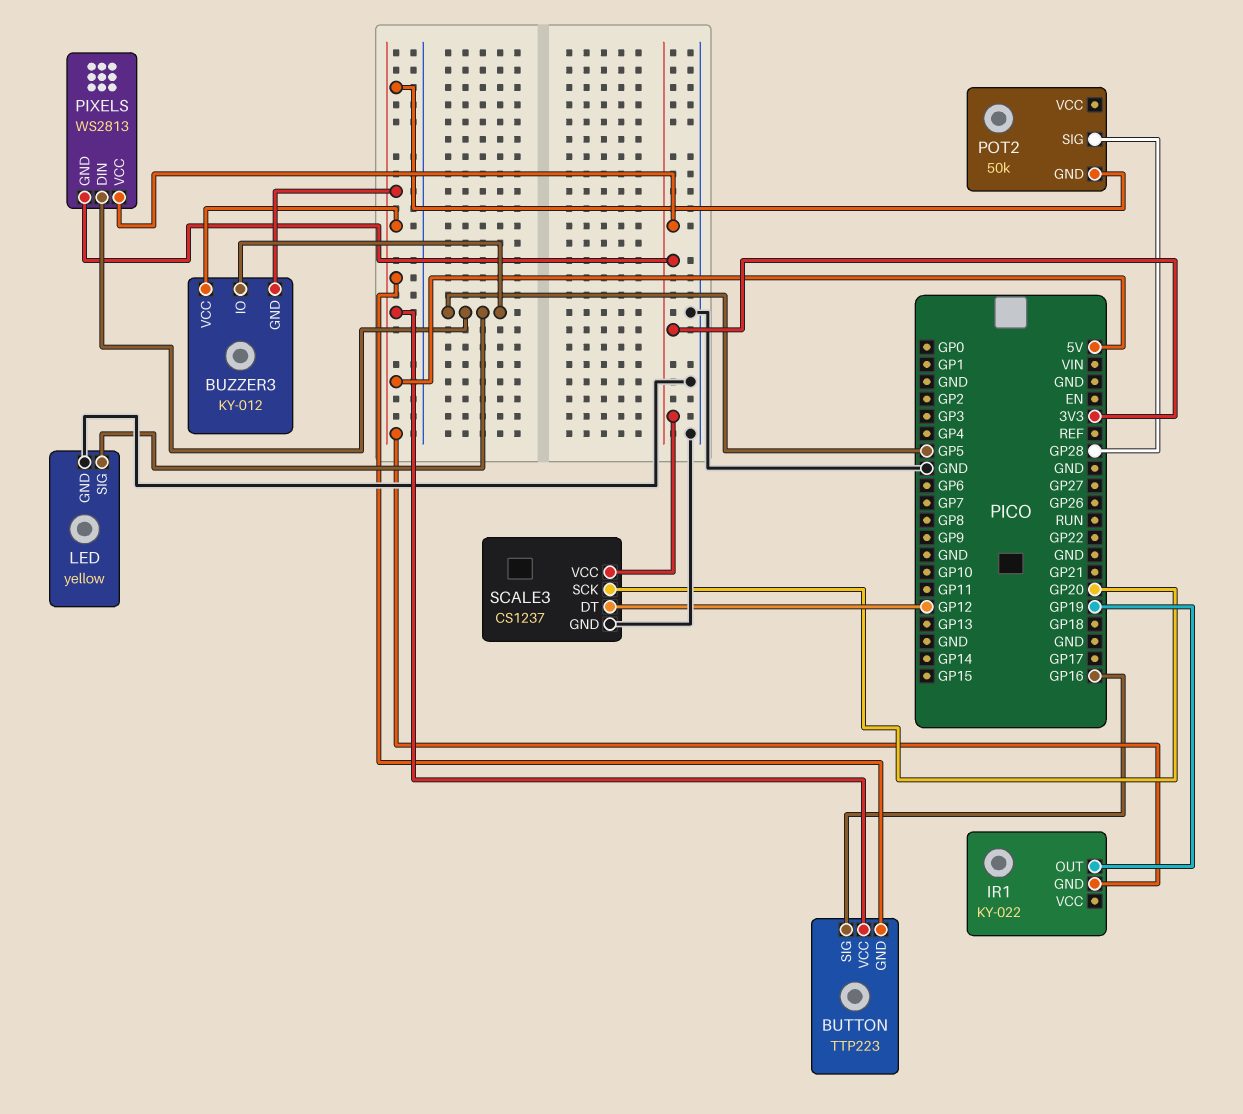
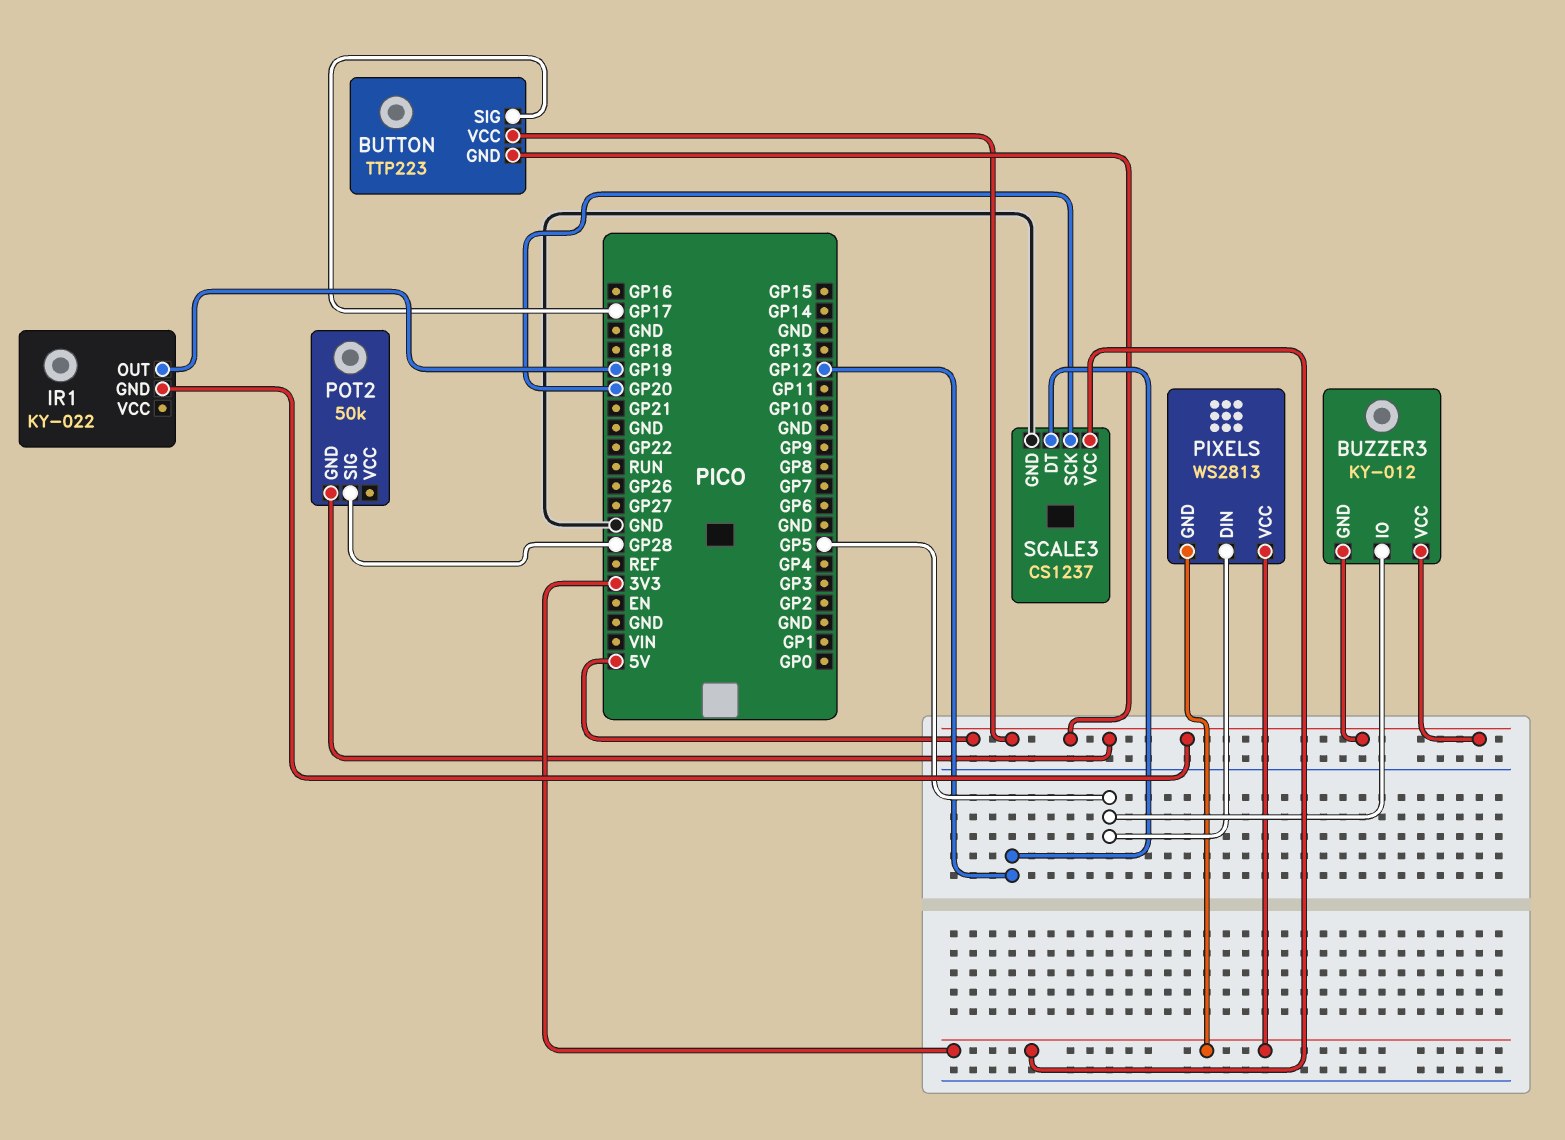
BUTTON pin SIG: GP16 -> GP17
LED: yellow -> none
LED pin GND: GND -> none
LED pin SIG: GP5 -> none

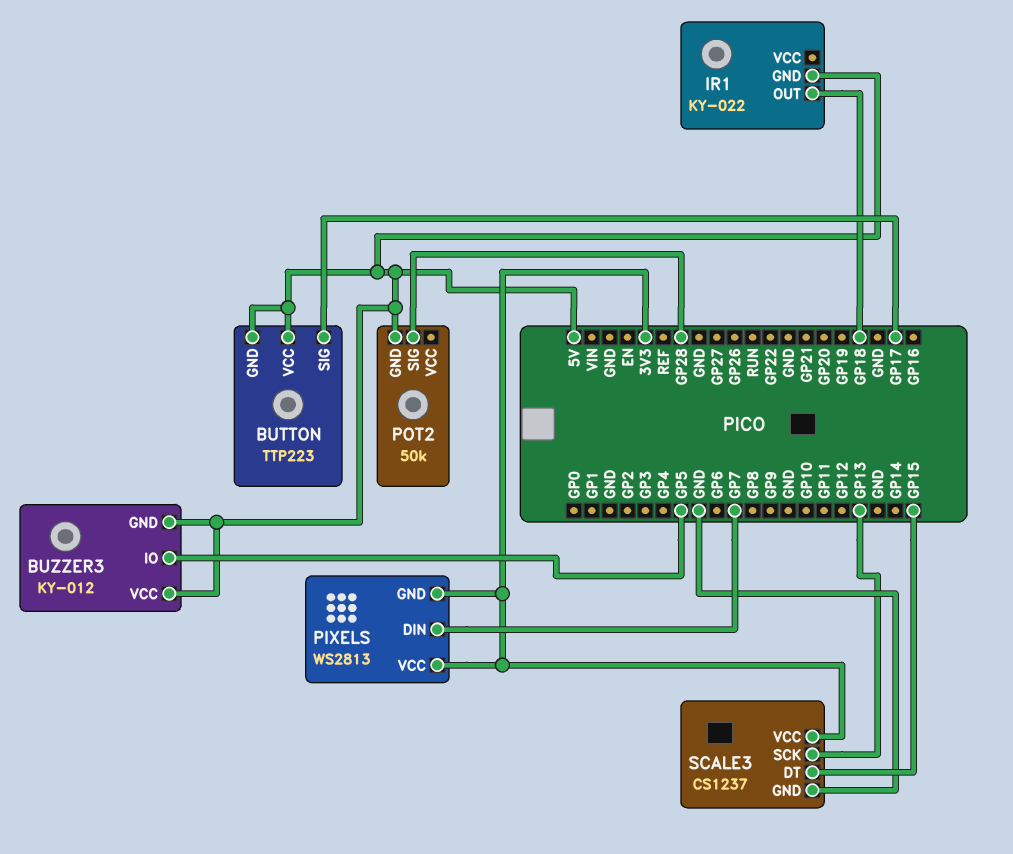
IR1 pin OUT: GP19 -> GP18
PIXELS pin DIN: GP5 -> GP7
SCALE3 pin DT: GP12 -> GP15
SCALE3 pin SCK: GP20 -> GP13

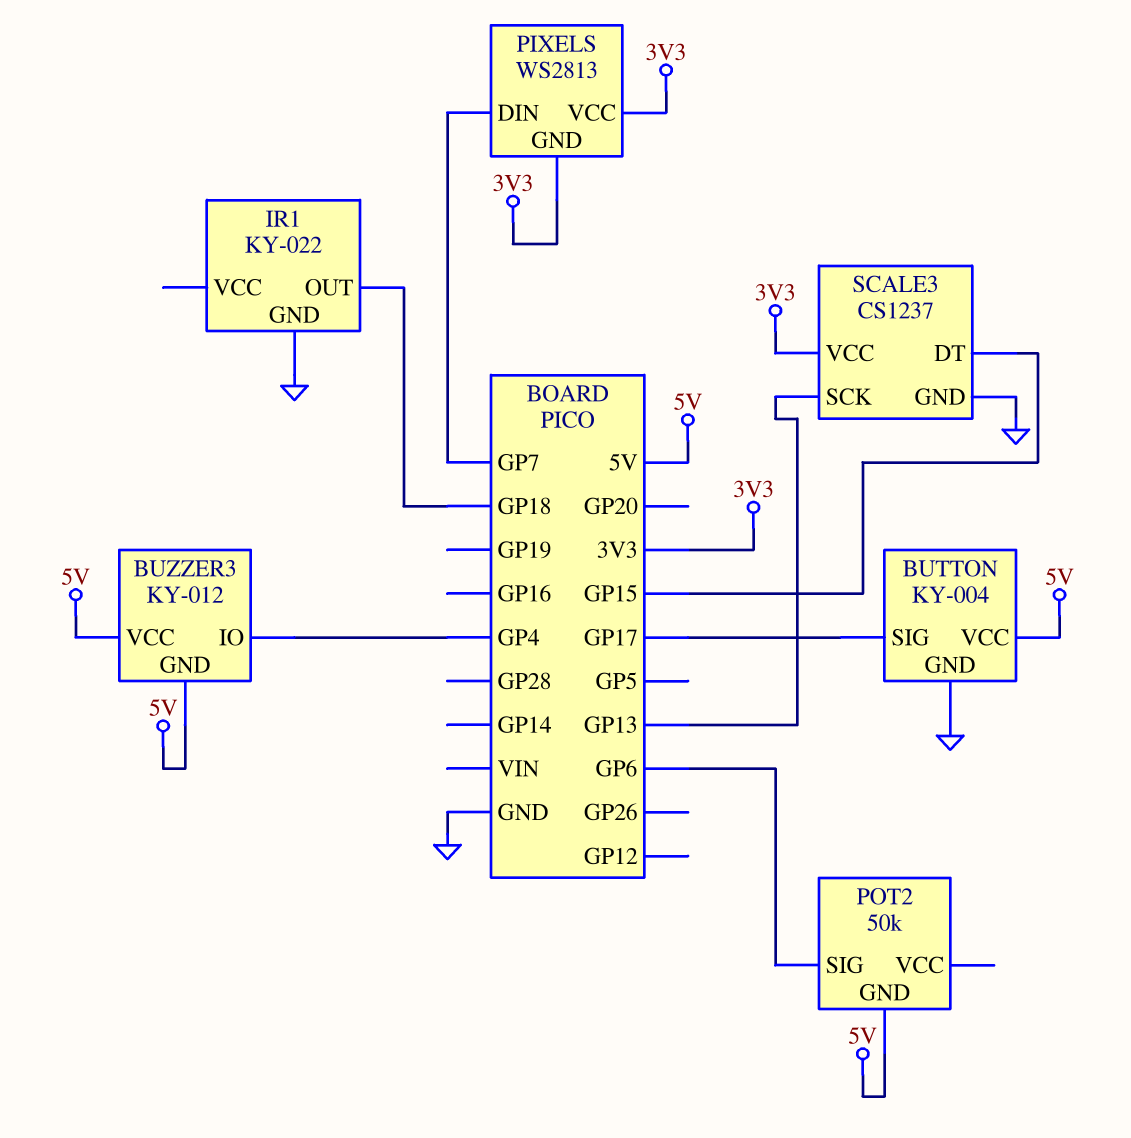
BUTTON: TTP223 -> KY-004
BUTTON pin GND: 5V -> GND
BUZZER3 pin IO: GP5 -> GP4
IR1 pin GND: 5V -> GND
POT2 pin SIG: GP28 -> GP6

